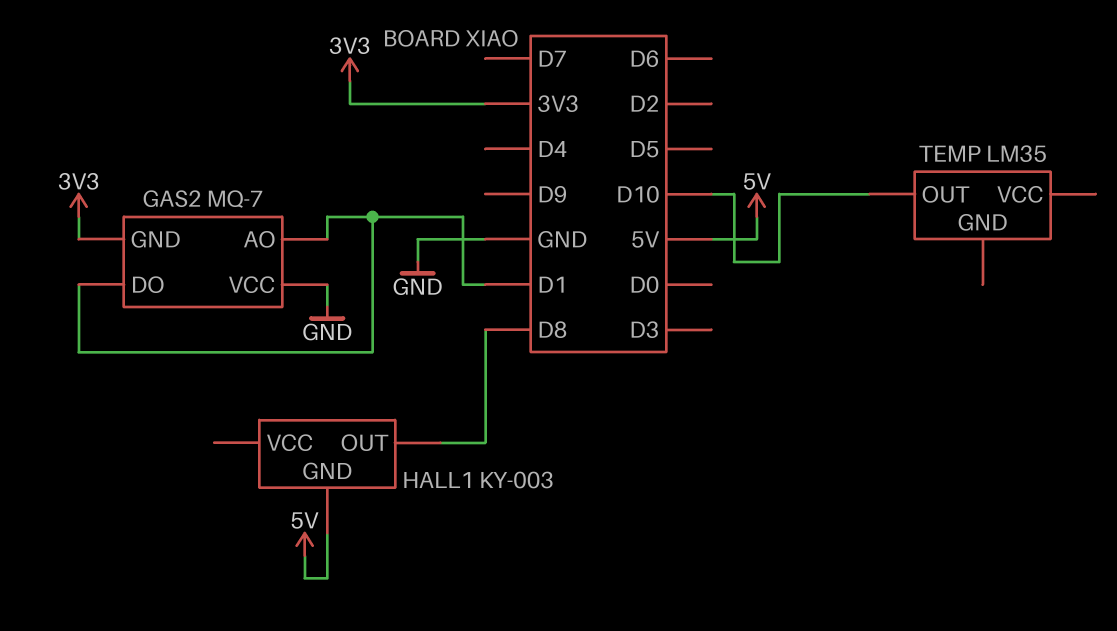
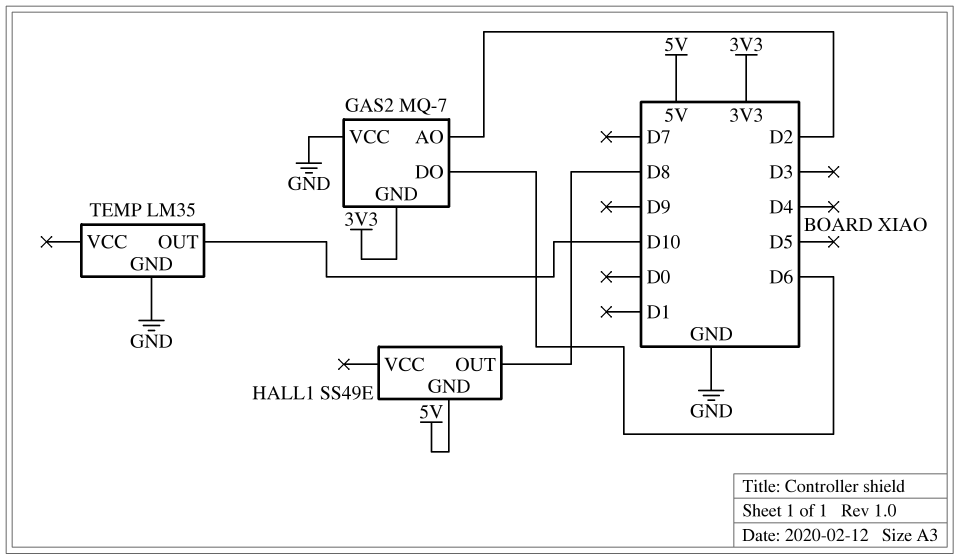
GAS2 pin AO: D1 -> D2
GAS2 pin DO: D1 -> D6
HALL1: KY-003 -> SS49E
TEMP pin GND: none -> GND

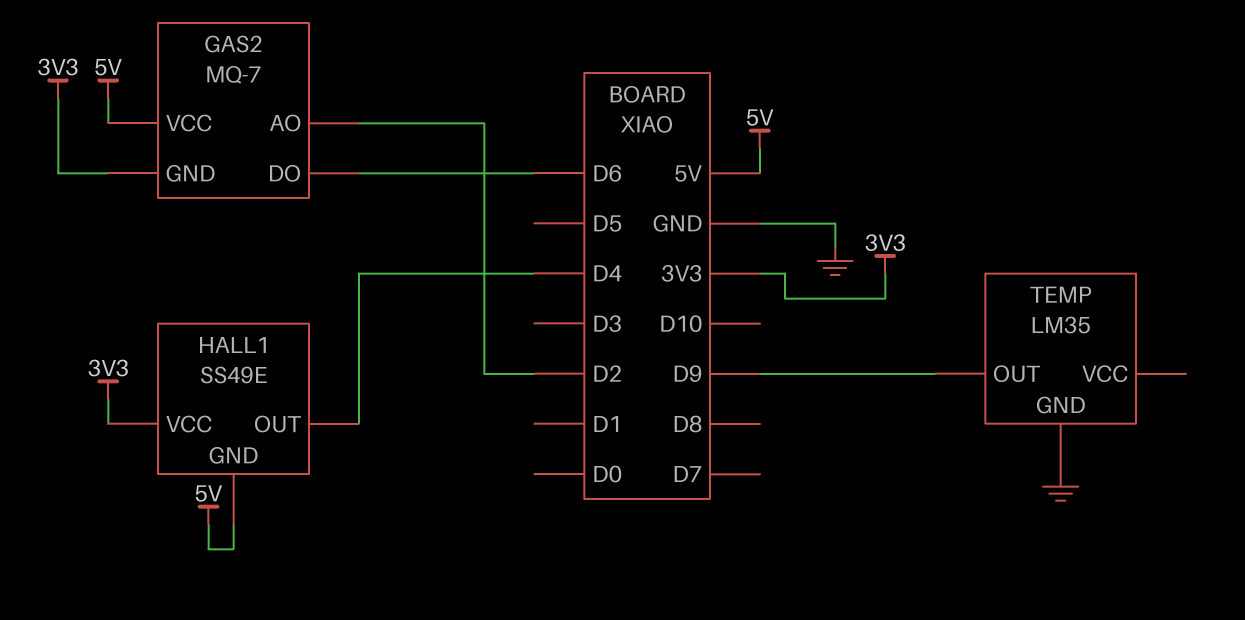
GAS2 pin VCC: GND -> 5V
HALL1 pin OUT: D8 -> D4
HALL1 pin VCC: none -> 3V3
TEMP pin OUT: D10 -> D9

